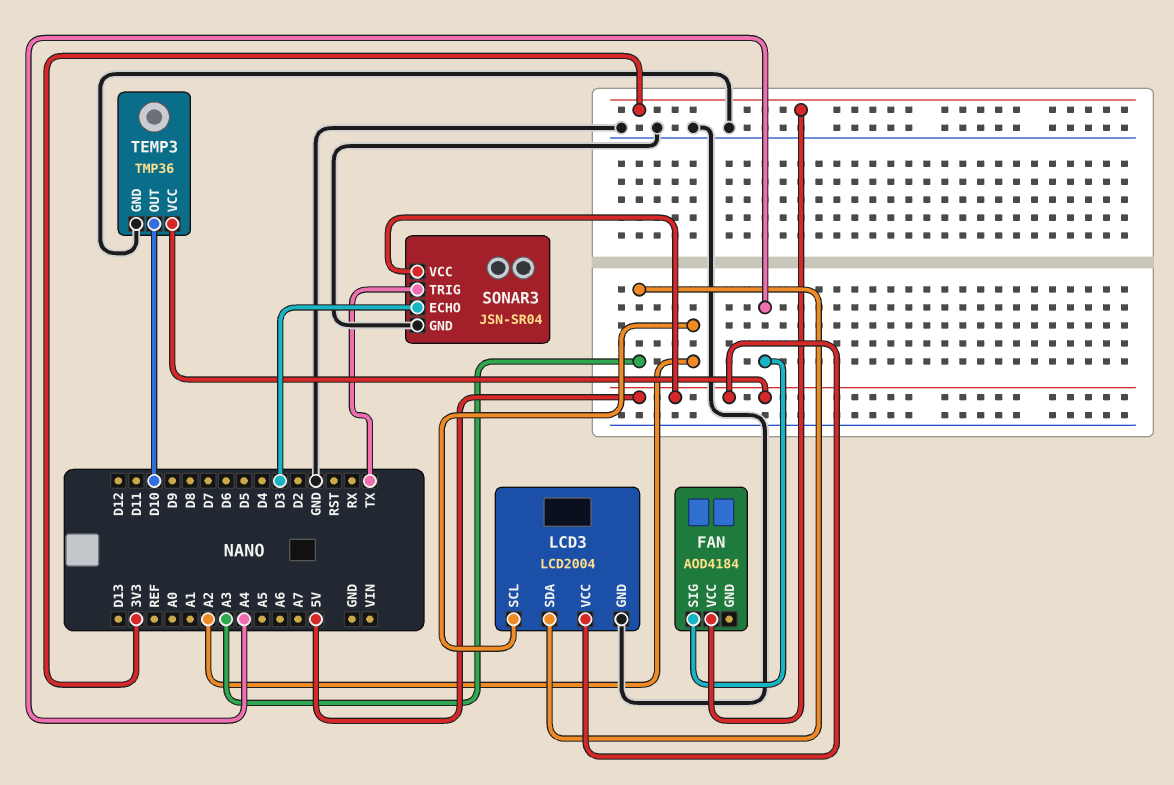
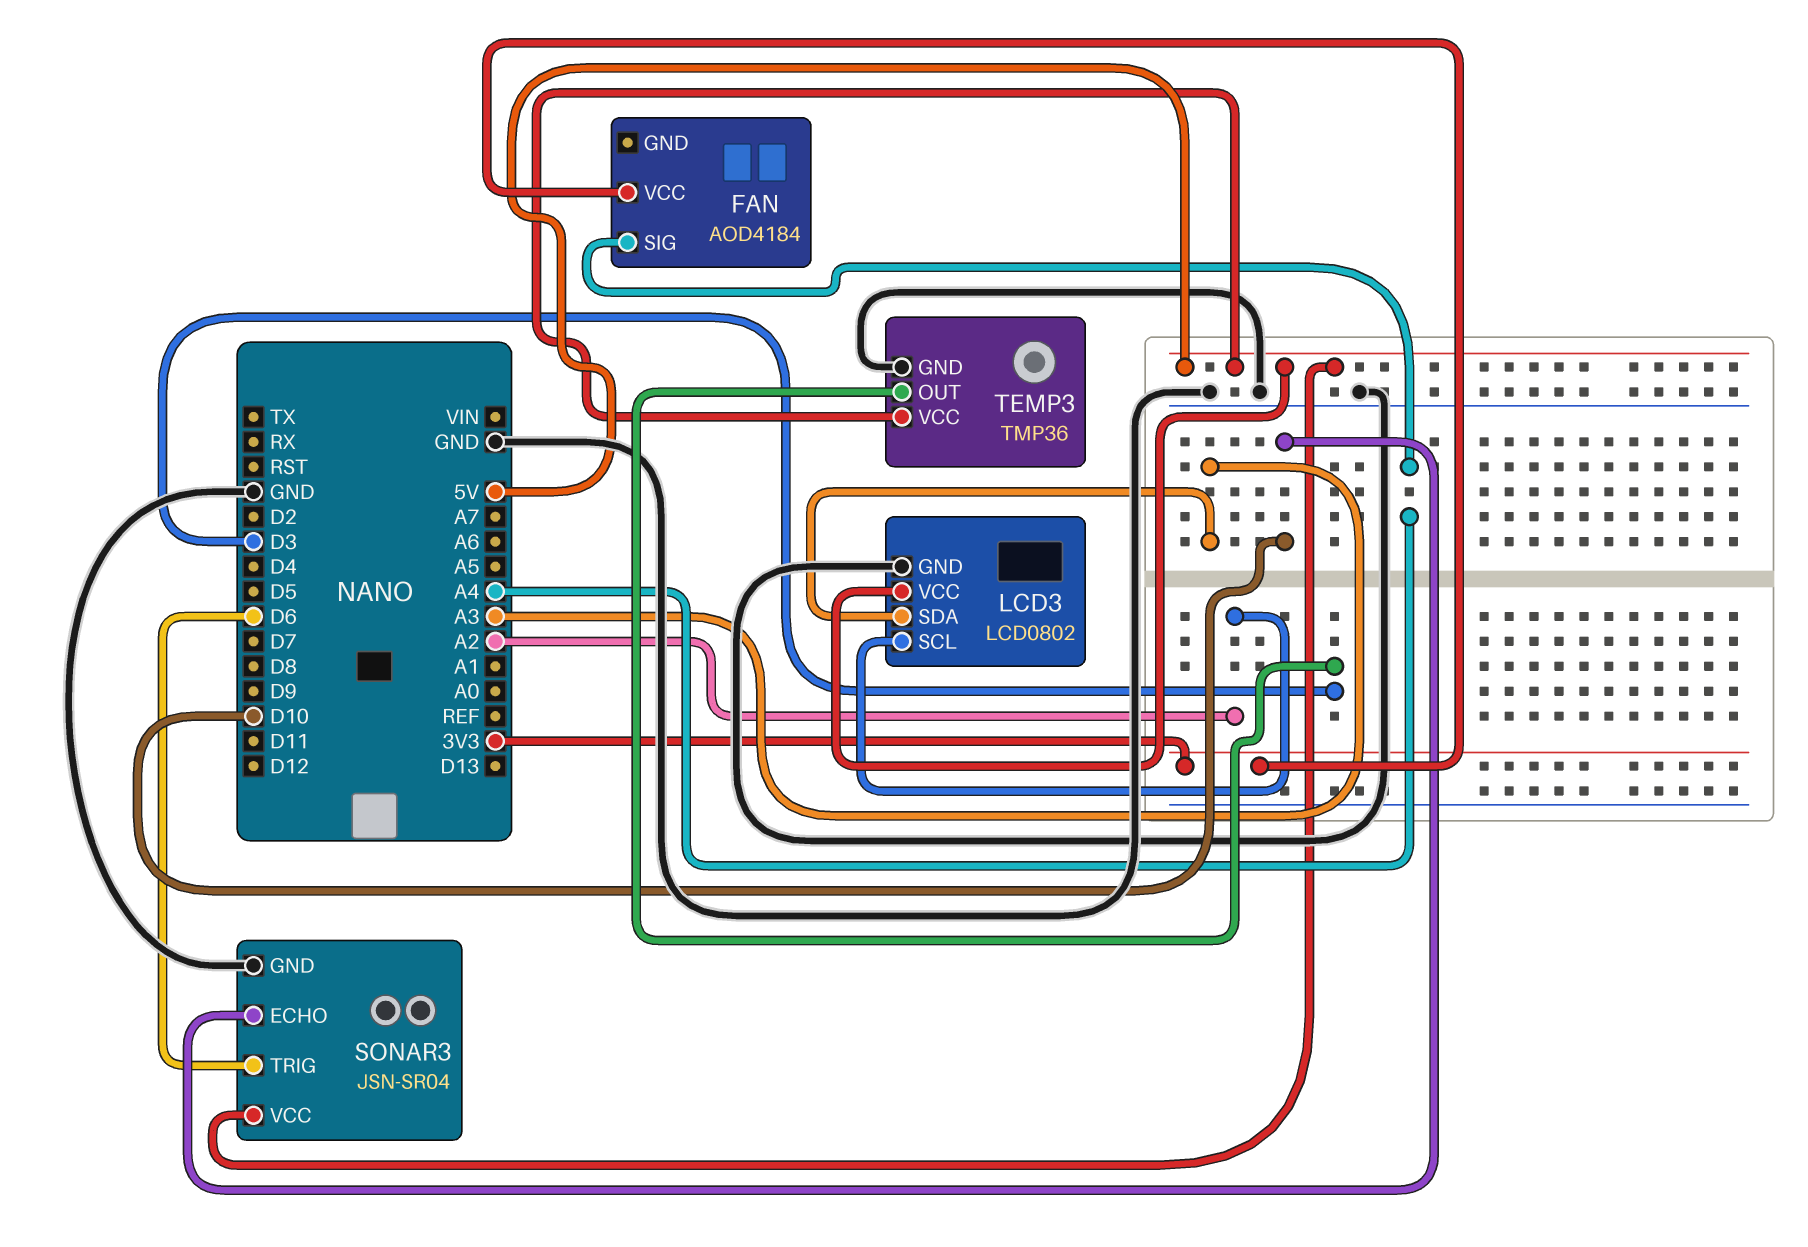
LCD3: LCD2004 -> LCD0802
SONAR3 pin ECHO: D3 -> D10
SONAR3 pin TRIG: TX -> D6
TEMP3 pin OUT: D10 -> D3

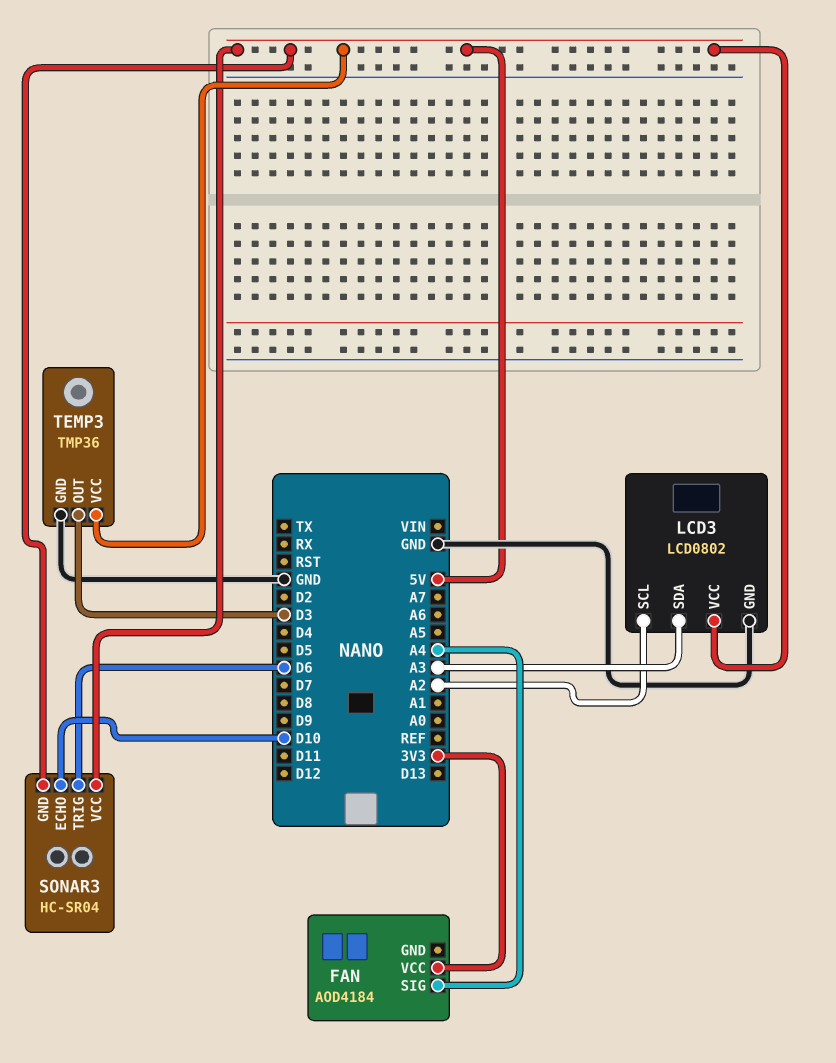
SONAR3: JSN-SR04 -> HC-SR04
SONAR3 pin GND: GND -> 5V

